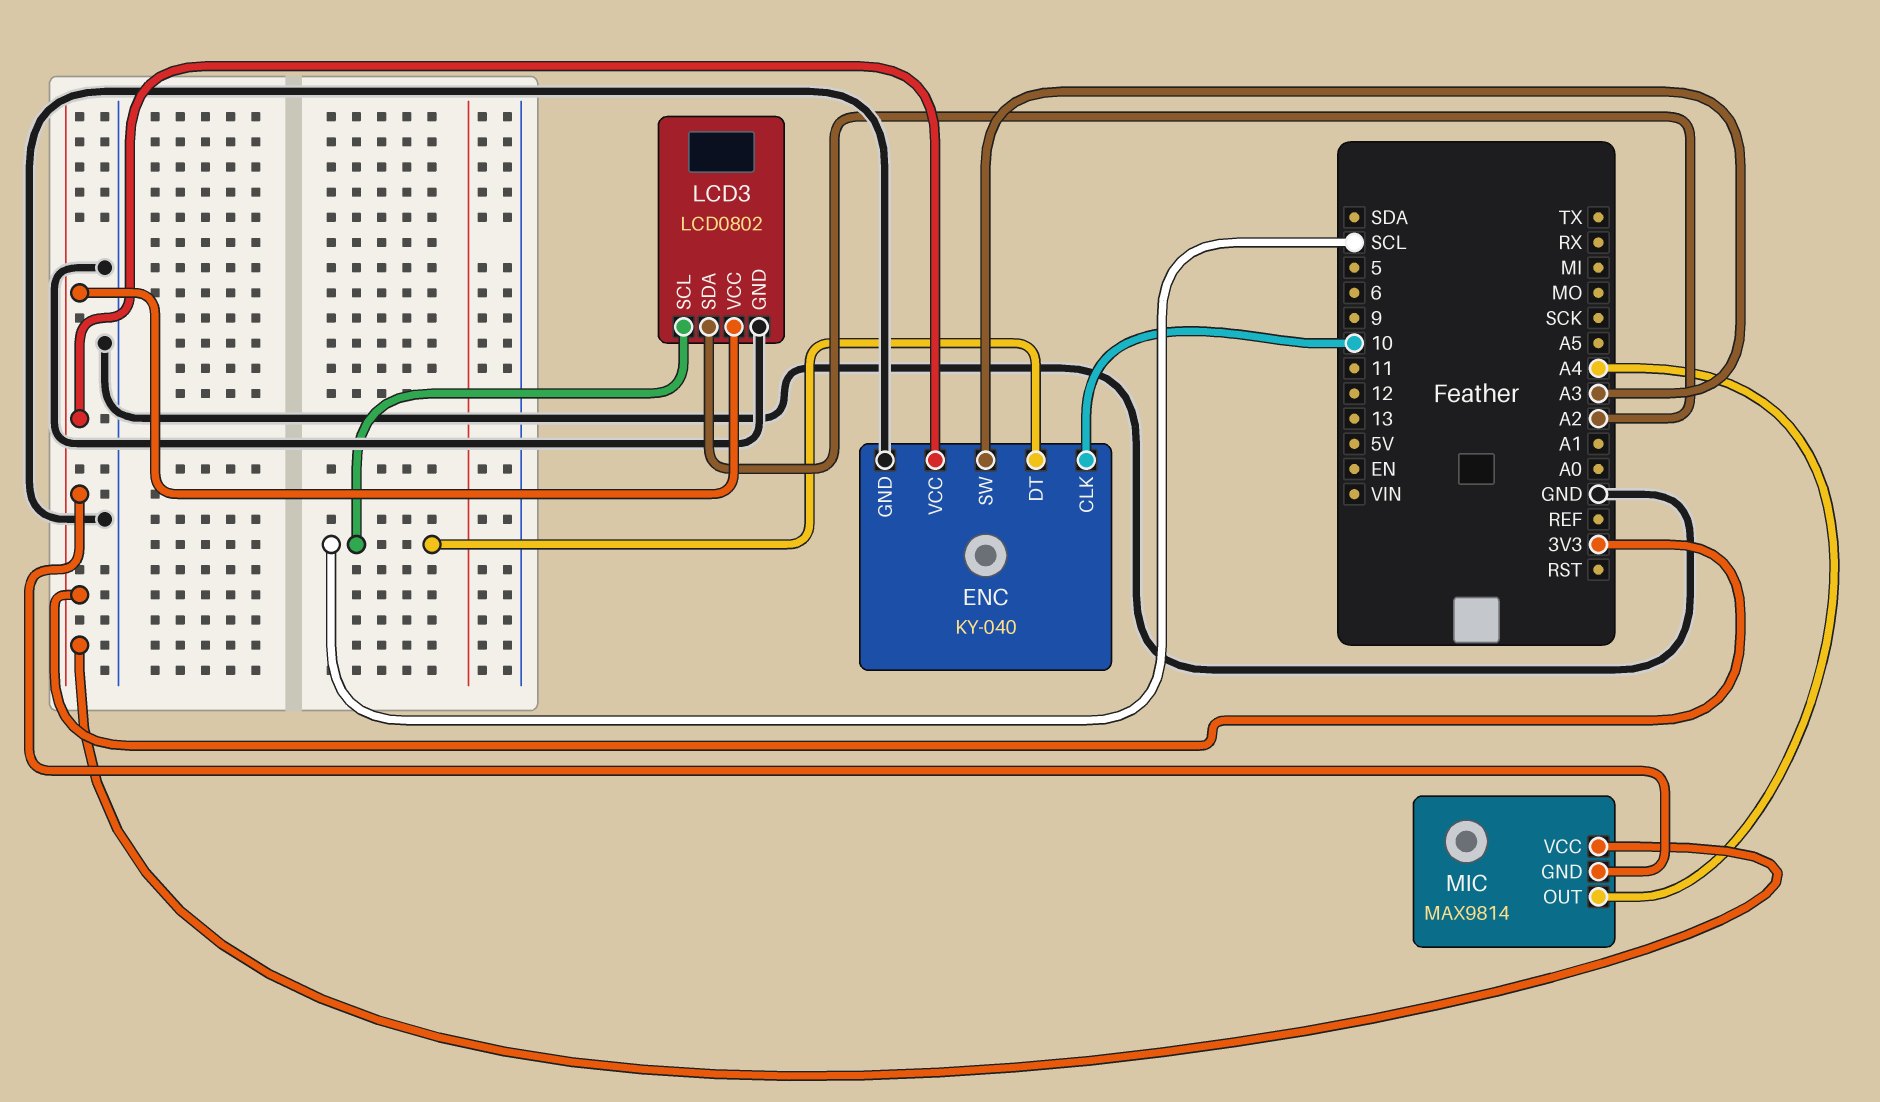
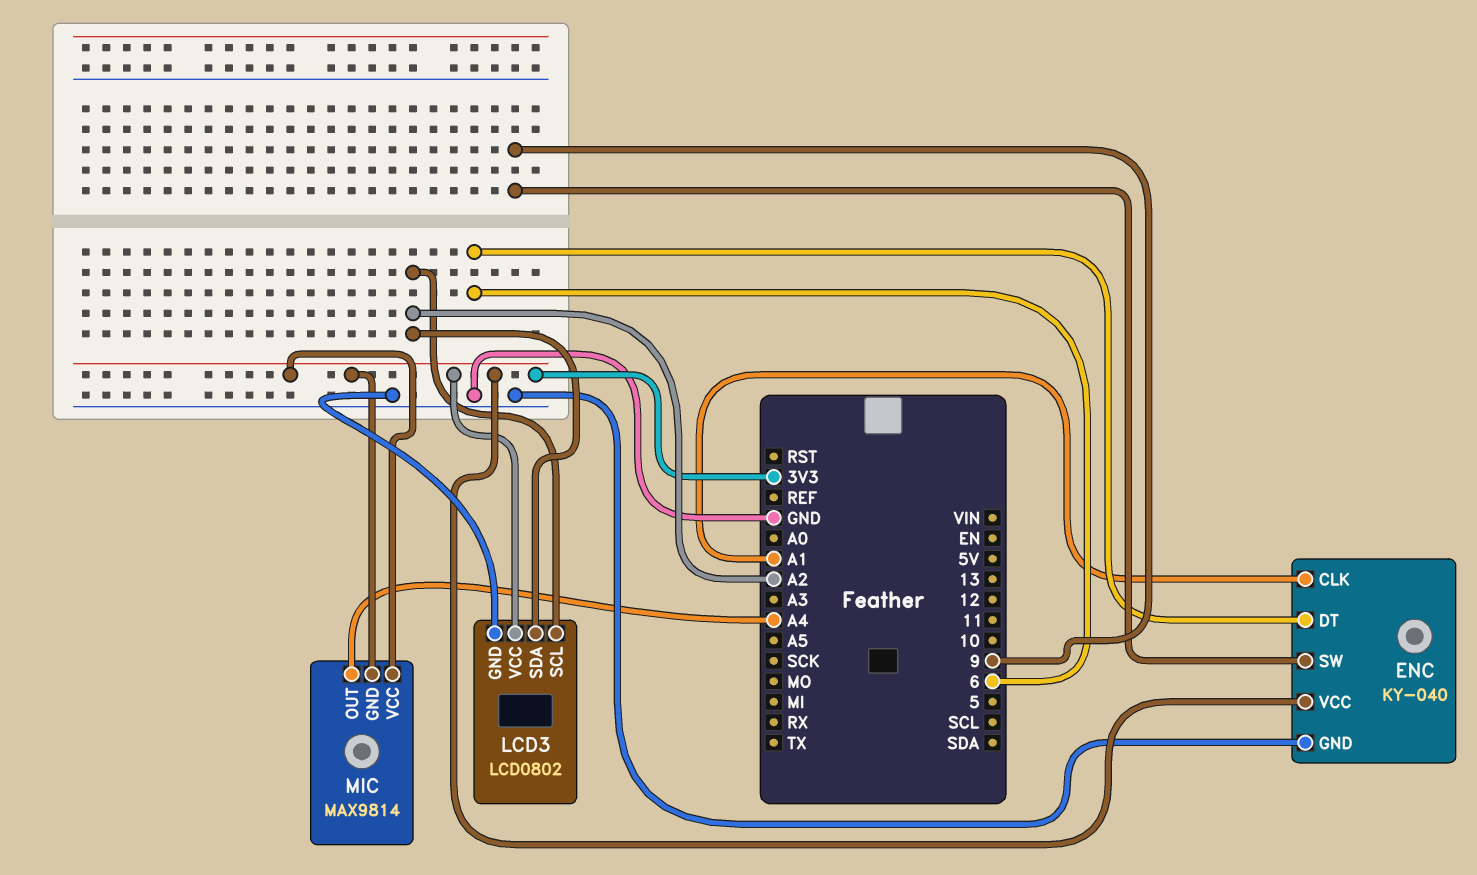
ENC pin CLK: 10 -> A1
ENC pin DT: SCL -> 6
ENC pin SW: A3 -> 9
LCD3 pin SCL: SCL -> A2

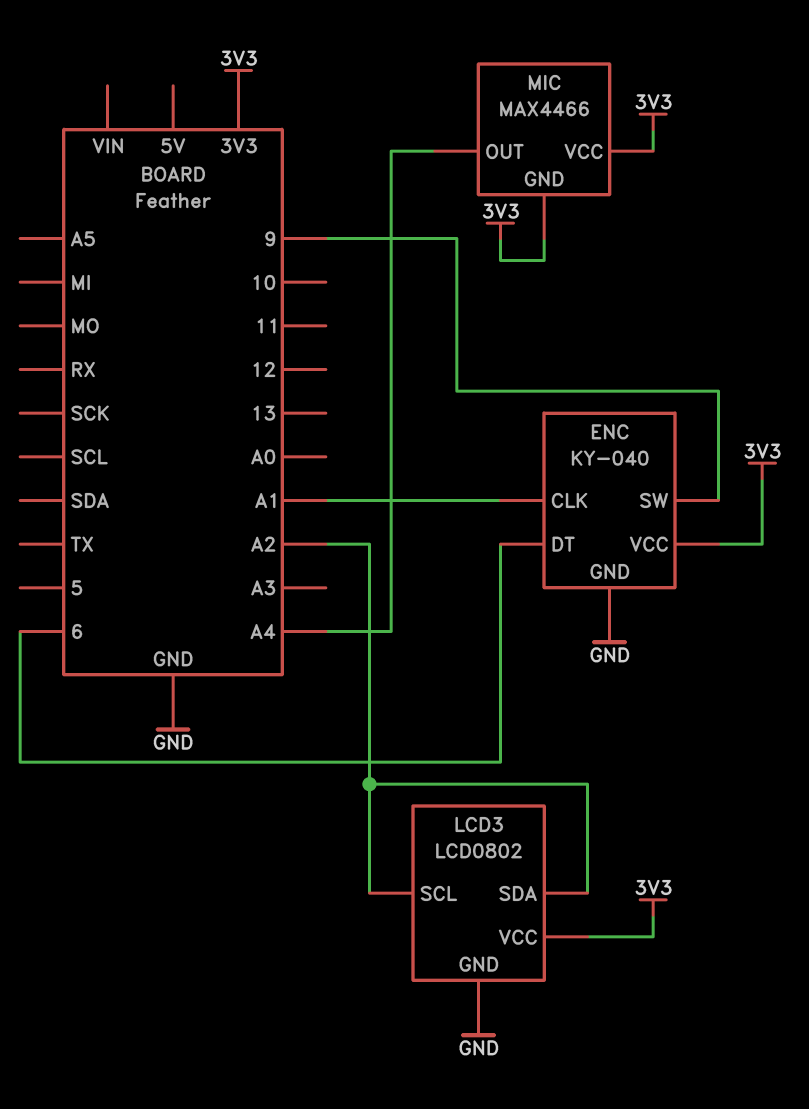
MIC: MAX9814 -> MAX4466

